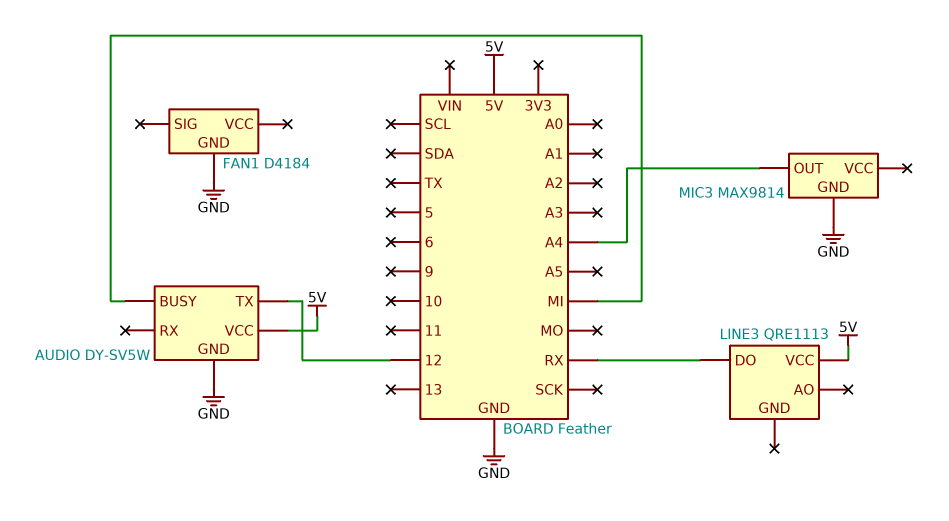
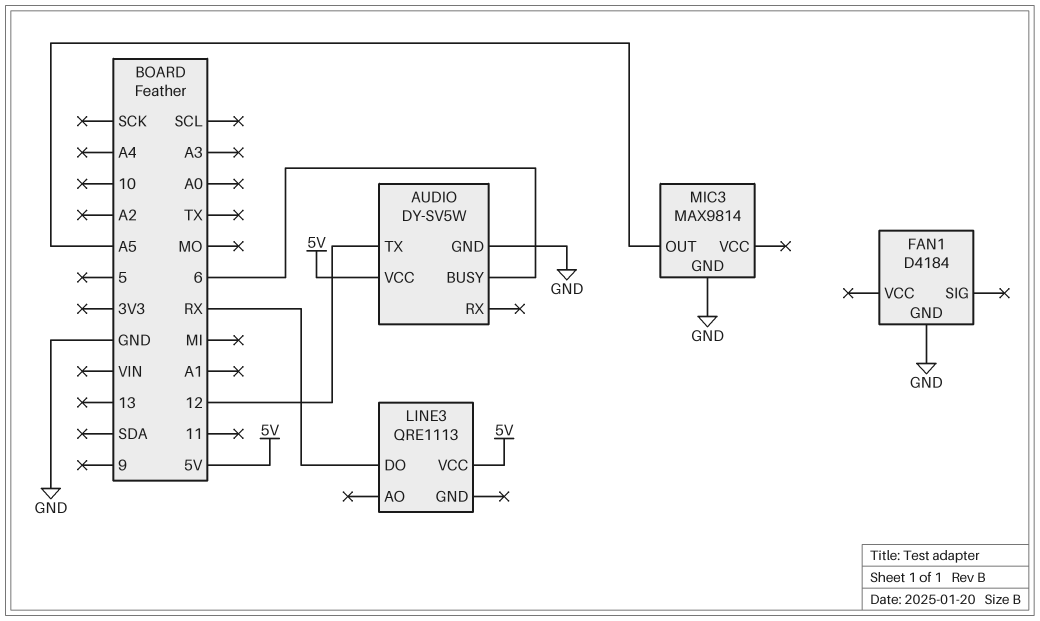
AUDIO pin BUSY: MI -> 6
MIC3 pin OUT: A4 -> A5

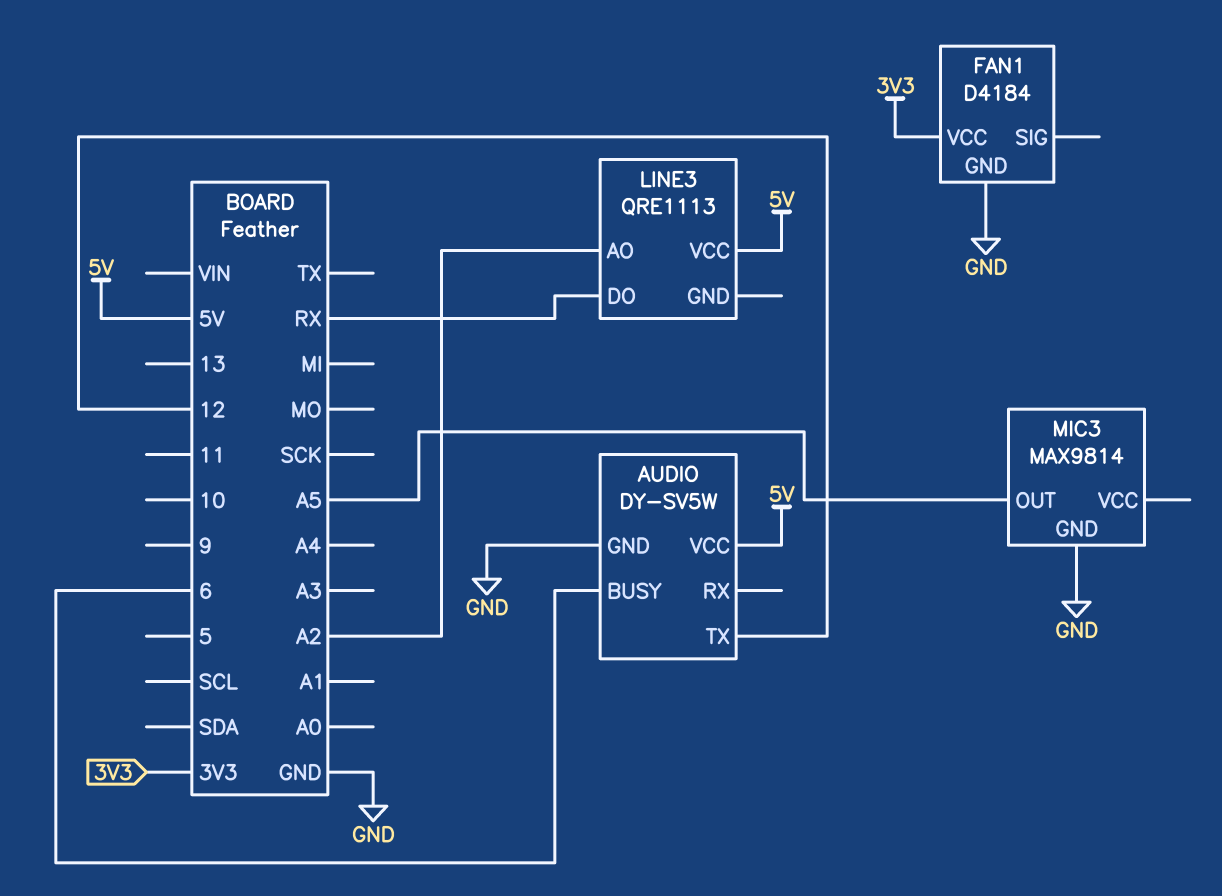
FAN1 pin VCC: none -> 3V3
LINE3 pin AO: none -> A2

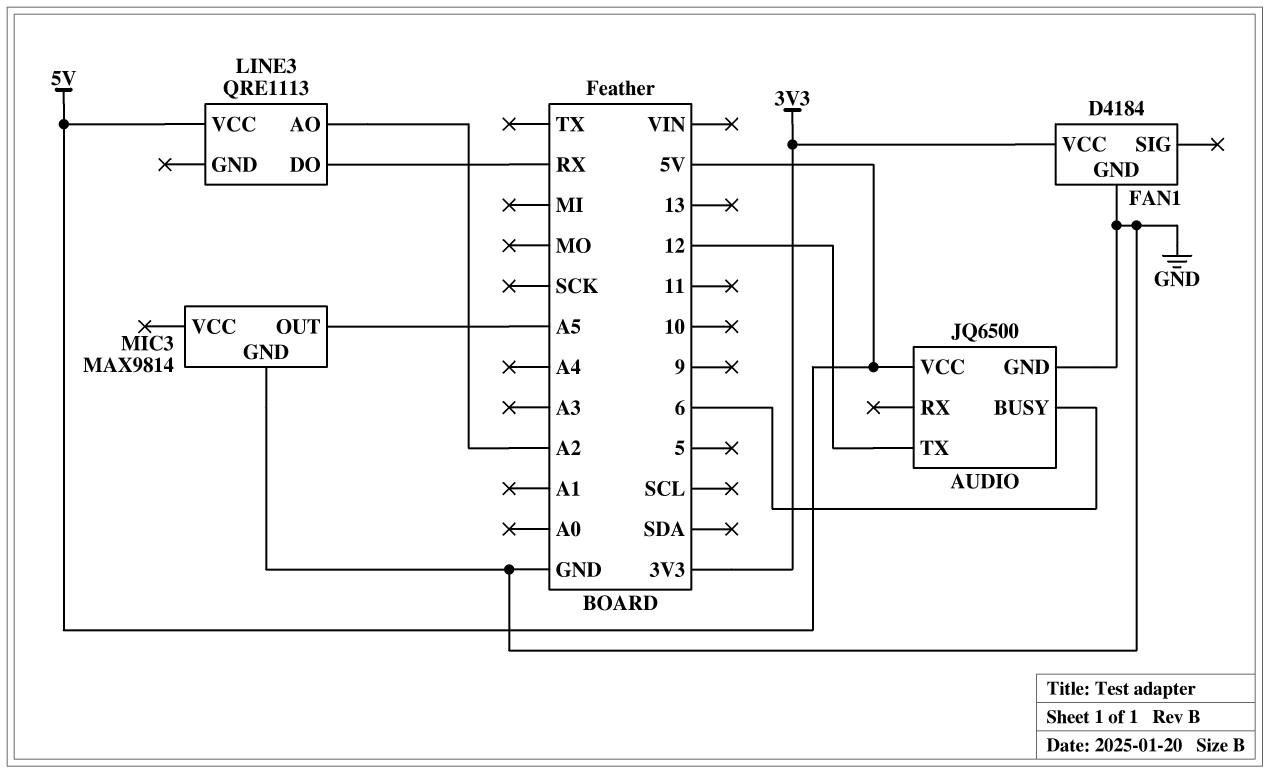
AUDIO: DY-SV5W -> JQ6500

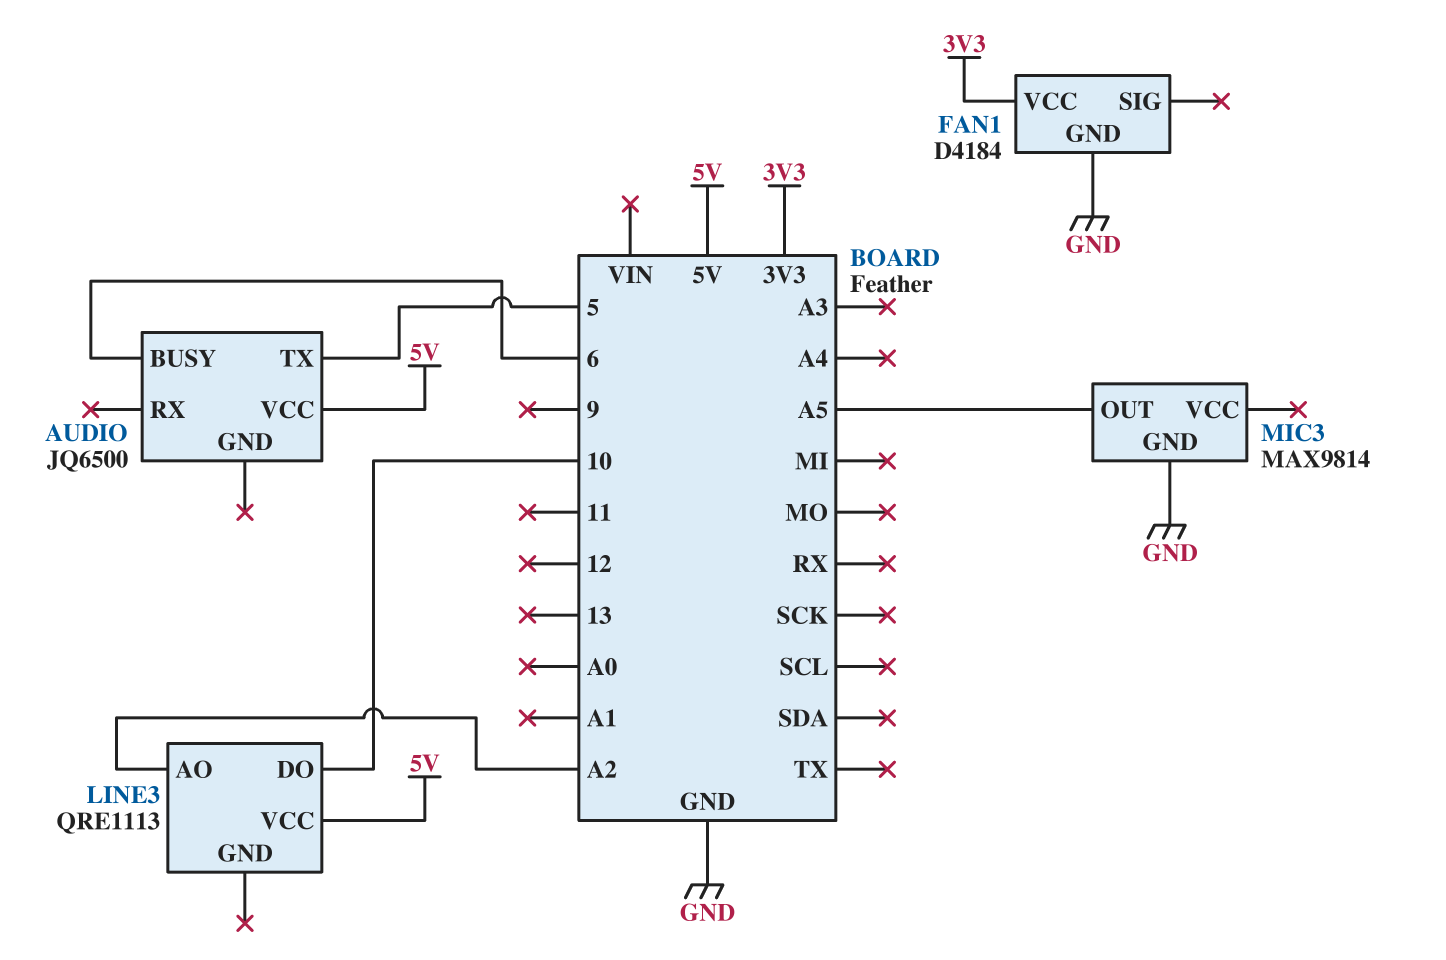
AUDIO pin GND: GND -> none
AUDIO pin TX: 12 -> 5
LINE3 pin DO: RX -> 10

